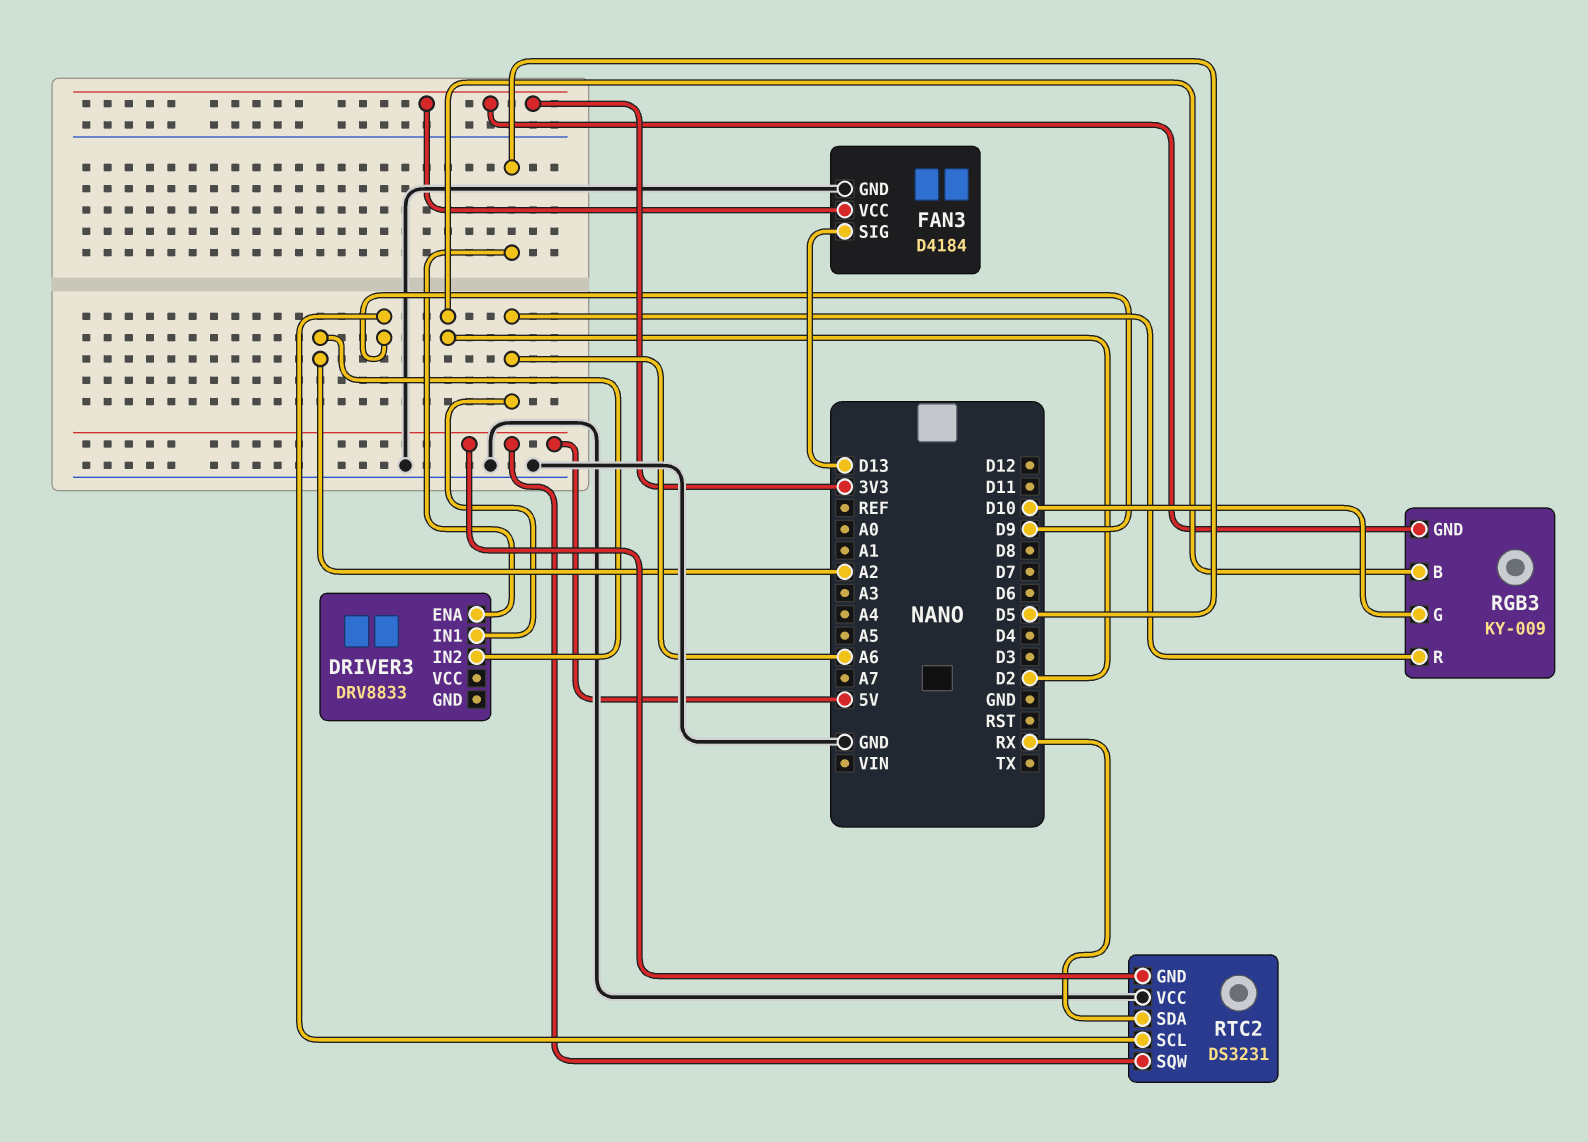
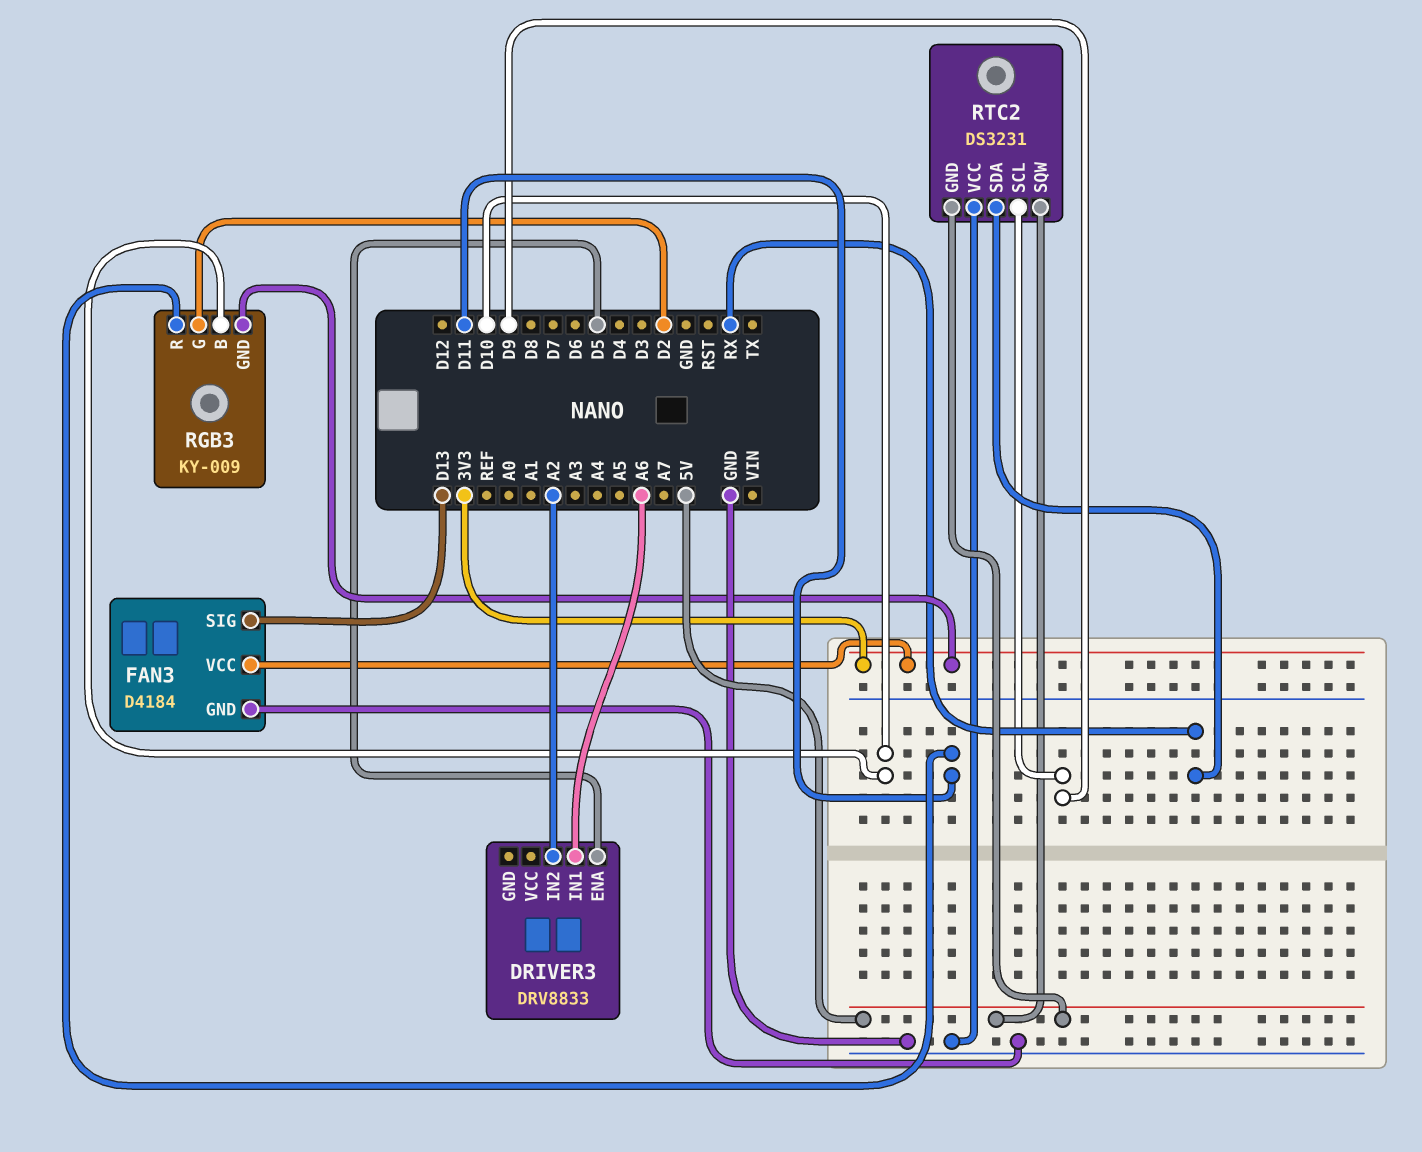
RGB3 pin B: D2 -> D10
RGB3 pin G: D10 -> D2
RGB3 pin R: A6 -> D11

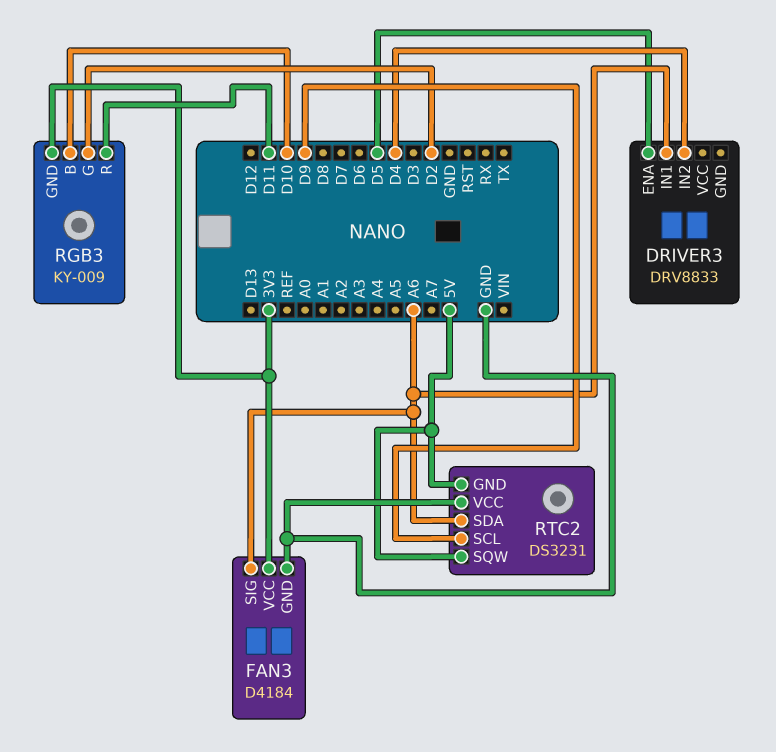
DRIVER3 pin IN2: A2 -> D4
FAN3 pin SIG: D13 -> A6
RTC2 pin SDA: RX -> A6

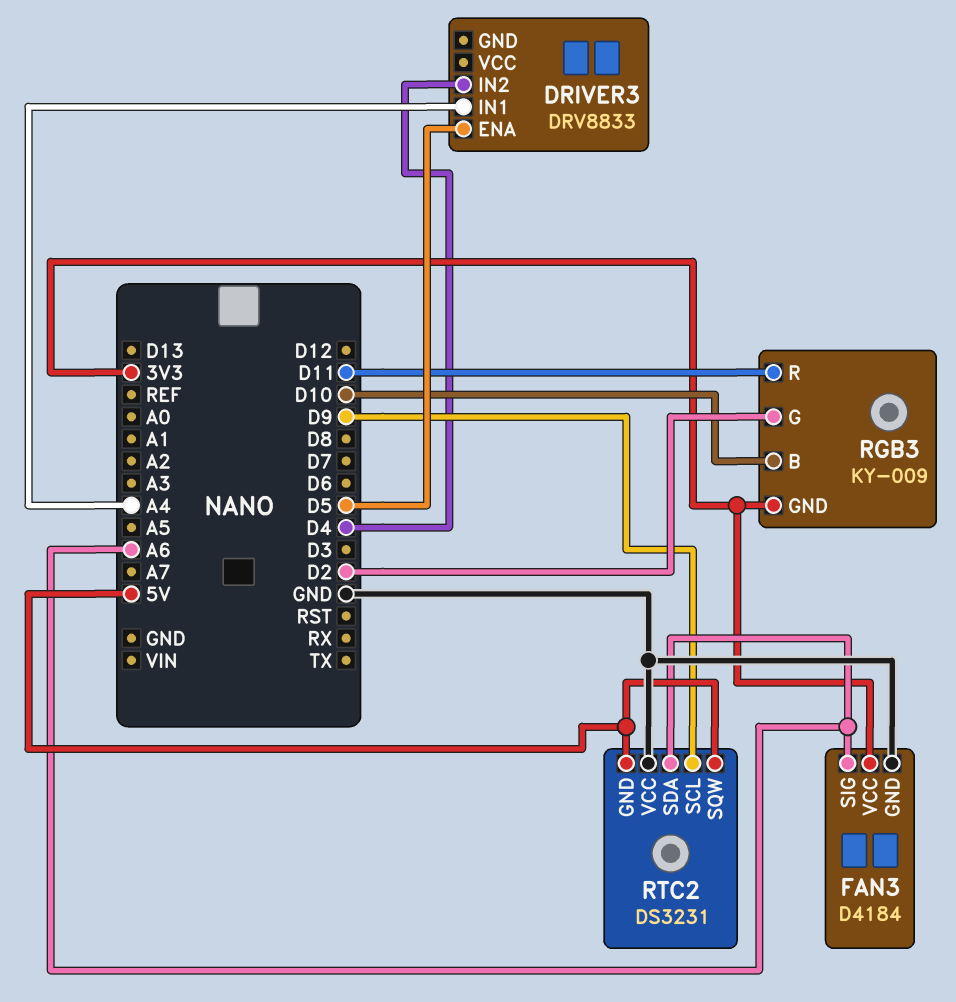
DRIVER3 pin IN1: A6 -> A4

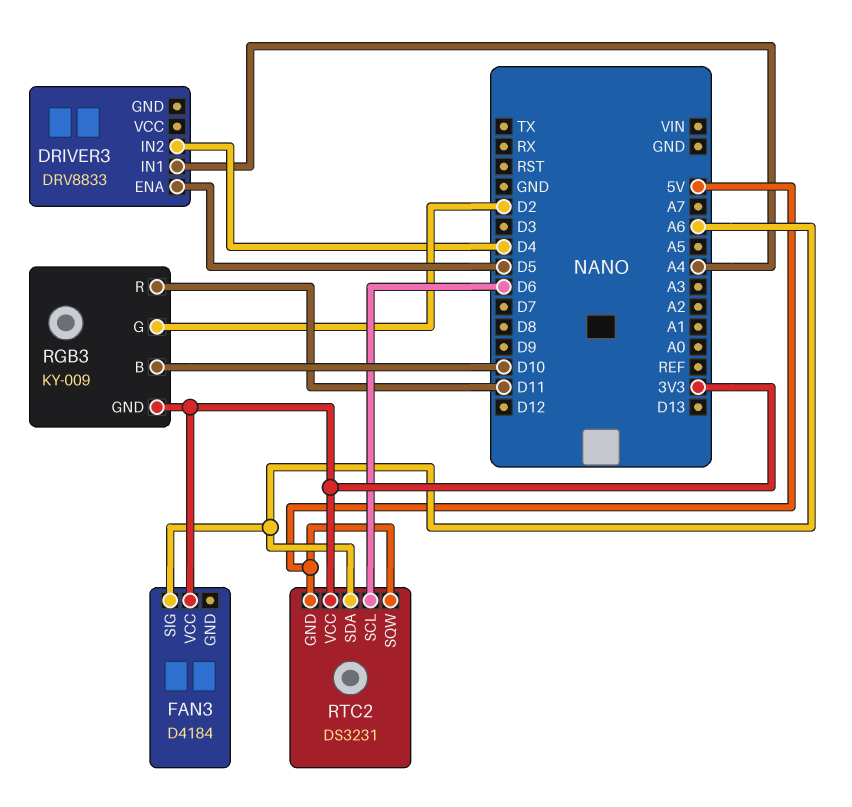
FAN3 pin GND: GND -> none
RTC2 pin SCL: D9 -> D6
RTC2 pin VCC: GND -> 3V3

